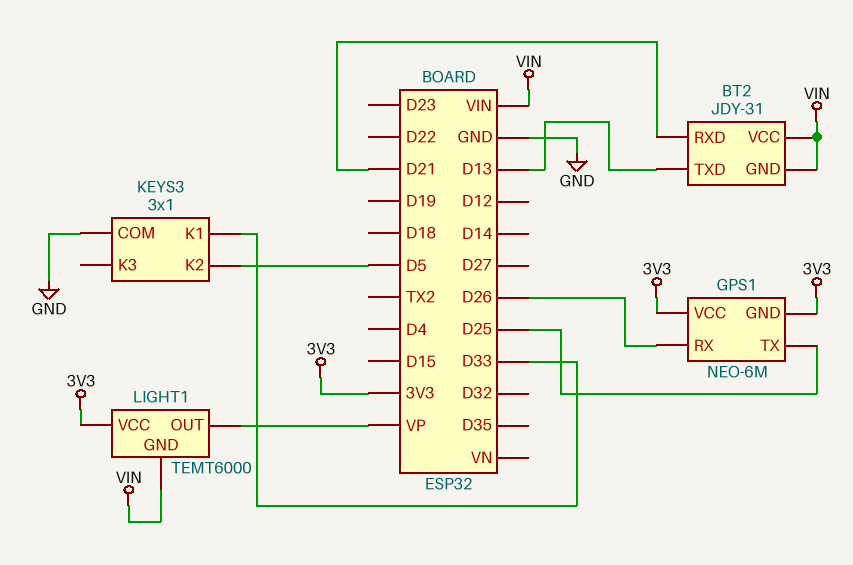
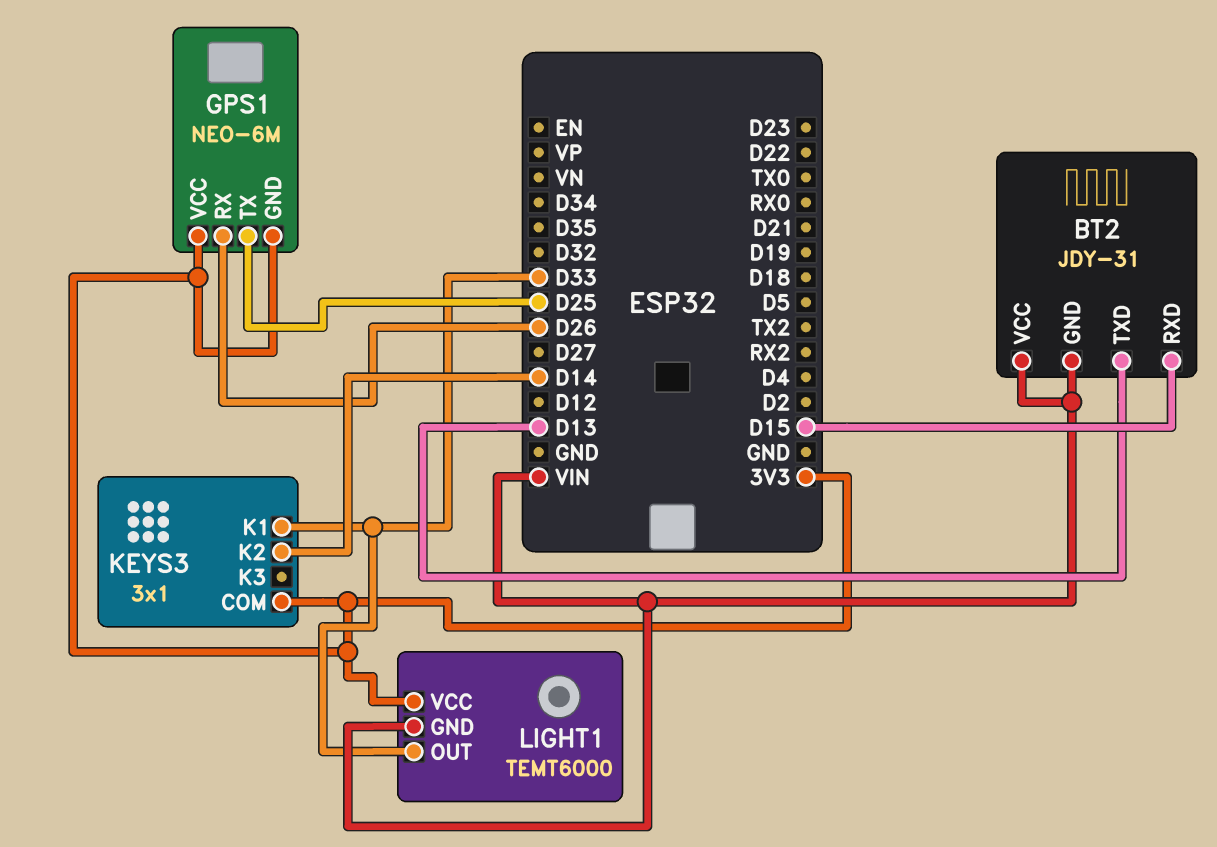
BT2 pin RXD: D21 -> D15
KEYS3 pin COM: GND -> 3V3
KEYS3 pin K2: D5 -> D14
LIGHT1 pin OUT: VP -> D33

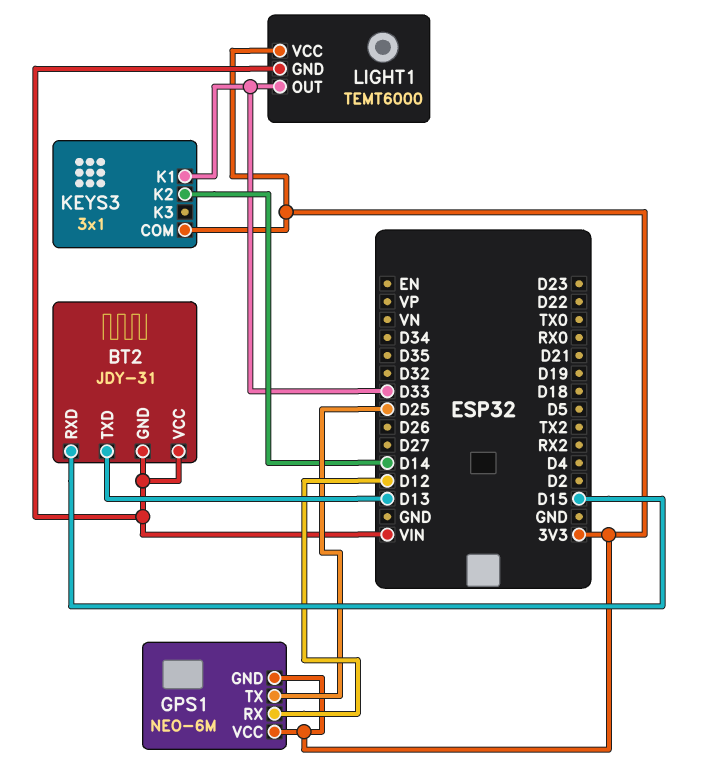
GPS1 pin RX: D26 -> D12

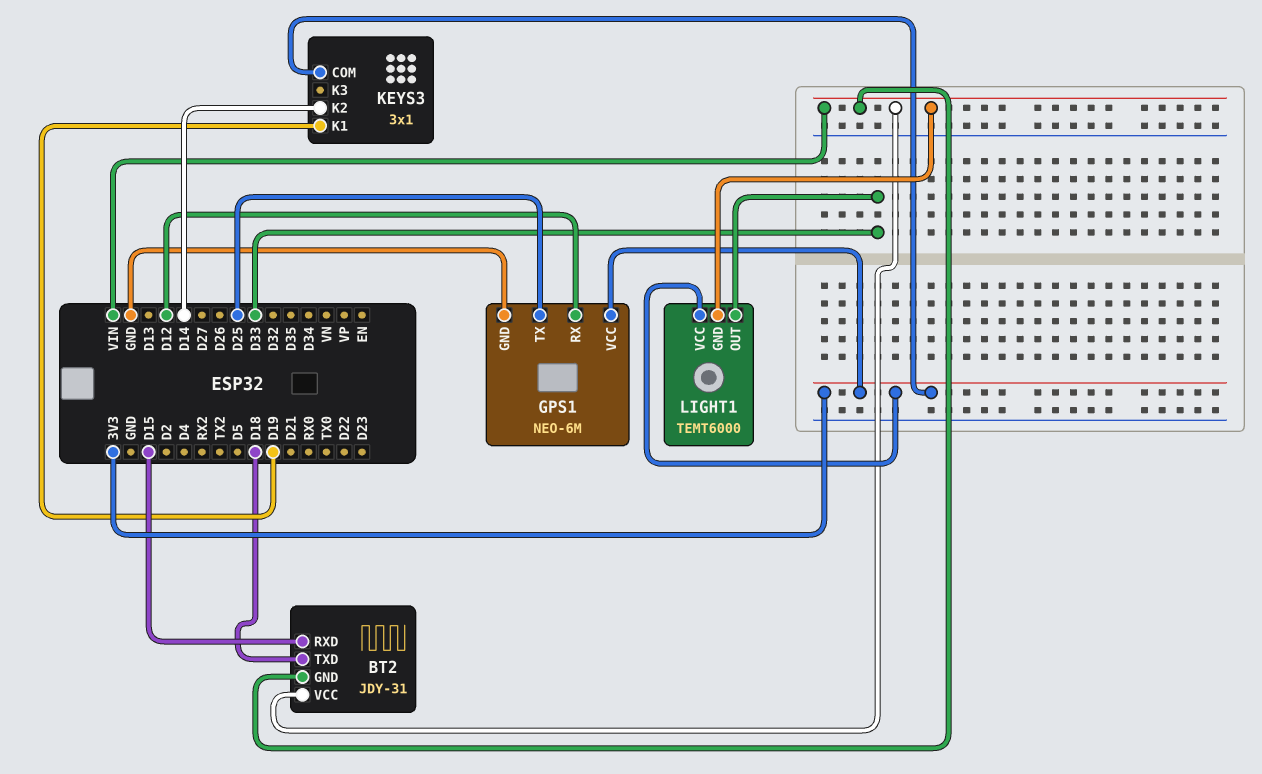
BT2 pin TXD: D13 -> D18
GPS1 pin GND: 3V3 -> GND
KEYS3 pin K1: D33 -> D19

